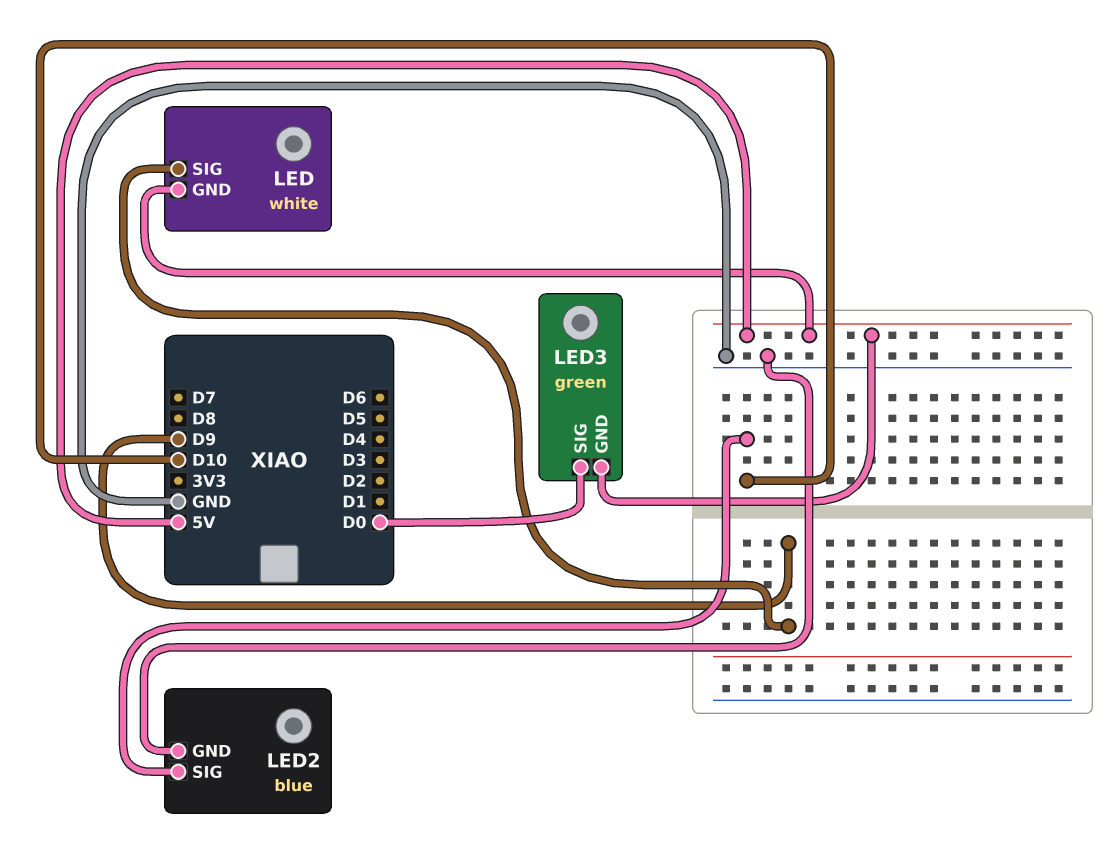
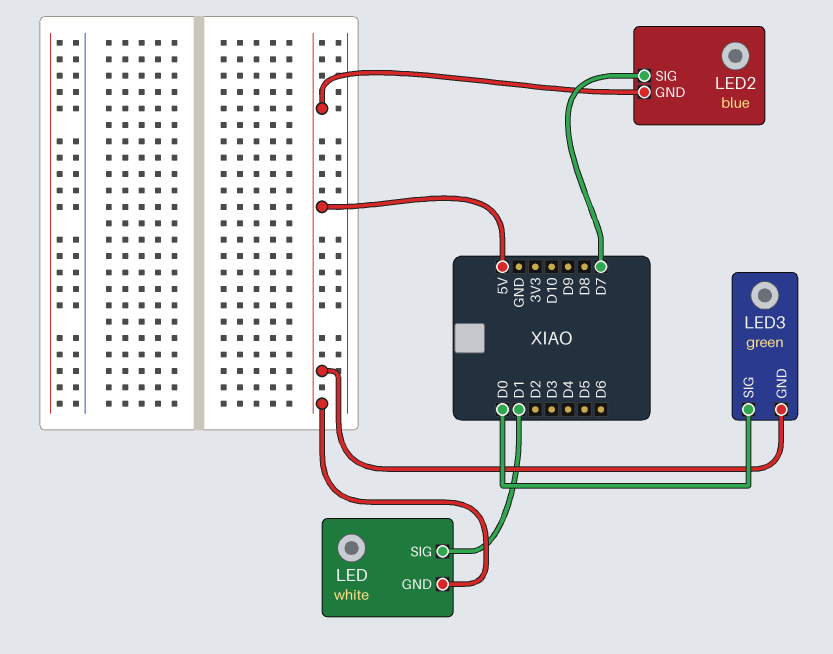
LED pin SIG: D9 -> D1
LED2 pin GND: GND -> 5V
LED2 pin SIG: D10 -> D7

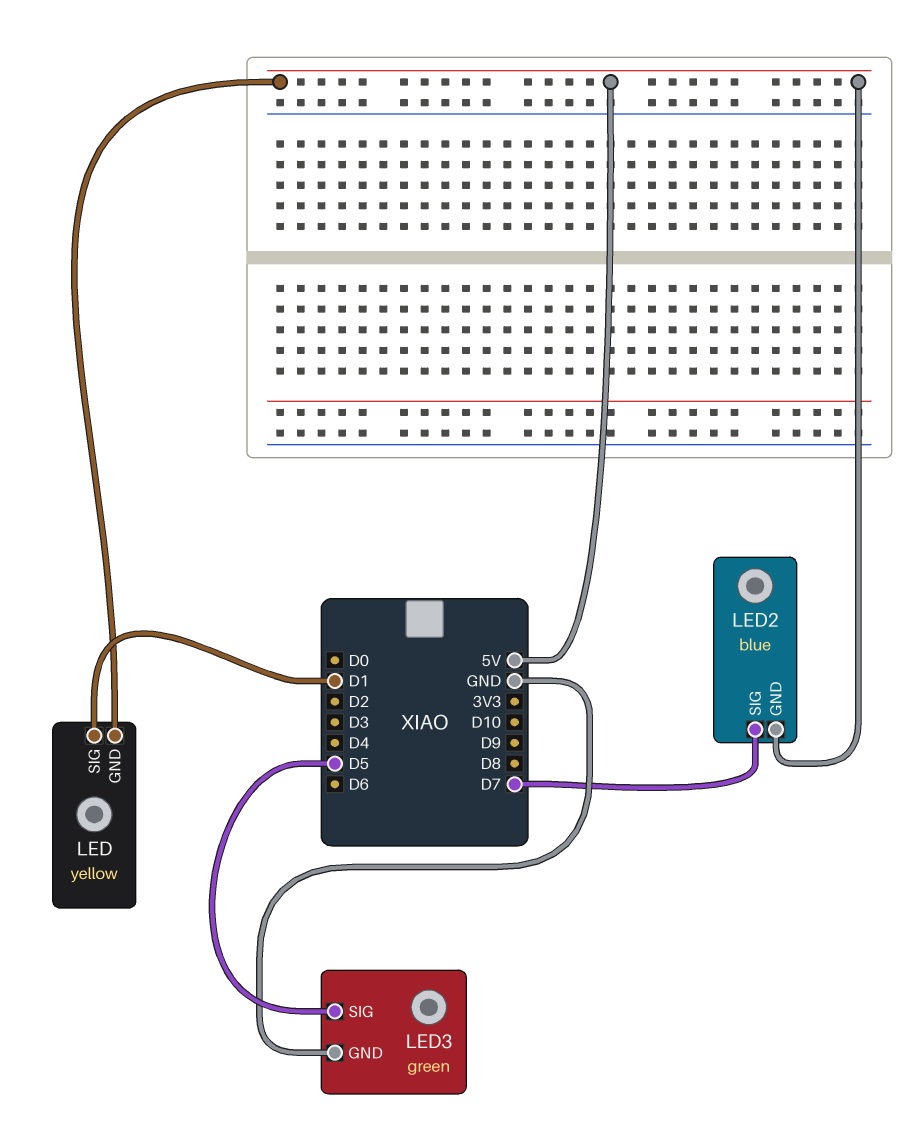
LED: white -> yellow
LED3 pin GND: 5V -> GND
LED3 pin SIG: D0 -> D5

